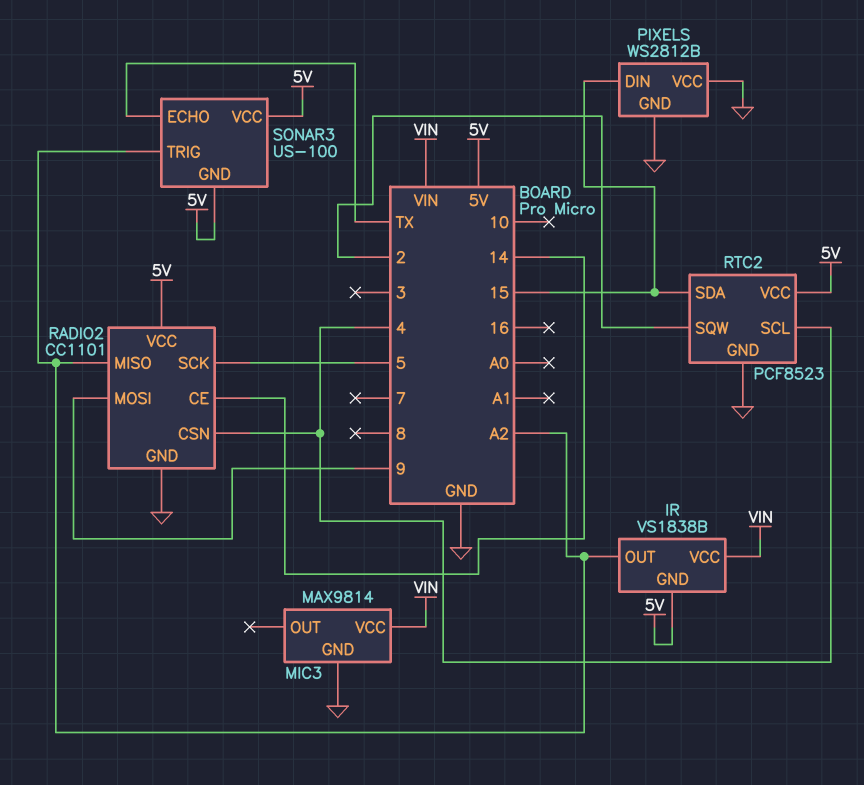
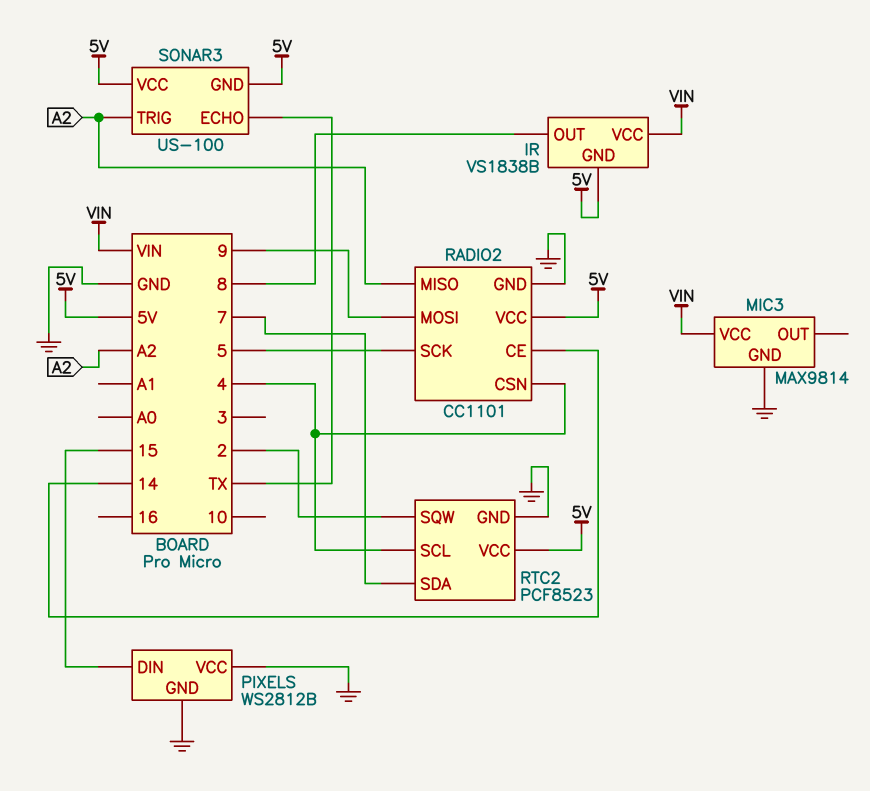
IR pin OUT: A2 -> 8
RTC2 pin SDA: 15 -> 7

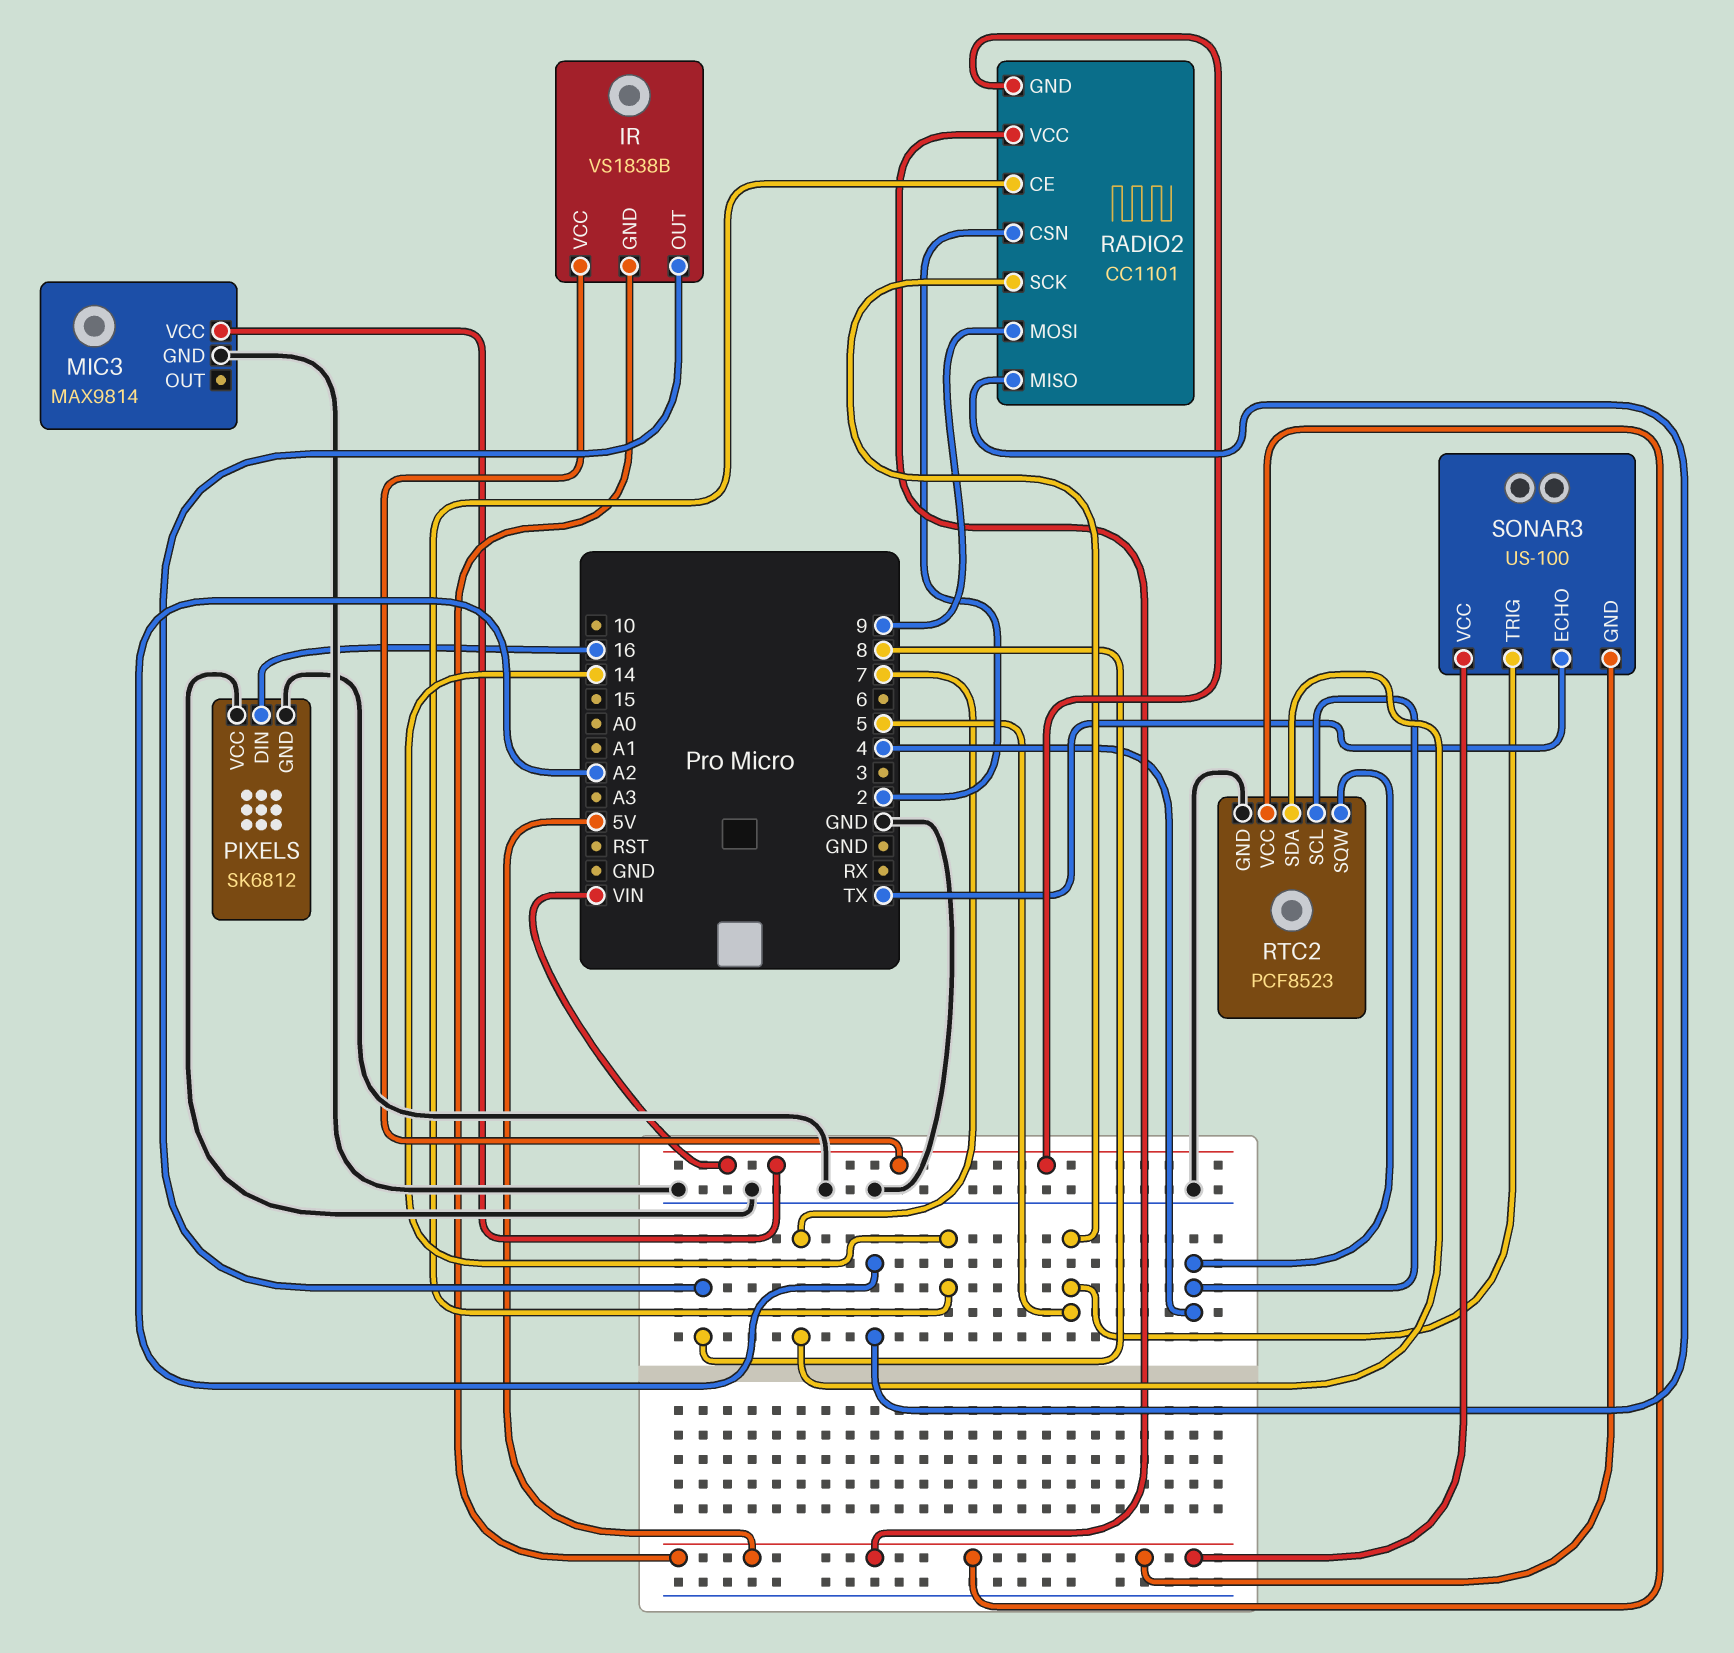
PIXELS: WS2812B -> SK6812
PIXELS pin DIN: 15 -> 16
RADIO2 pin CSN: 4 -> 2
RADIO2 pin GND: GND -> VIN
RTC2 pin SQW: 2 -> 4
SONAR3 pin TRIG: A2 -> 5

